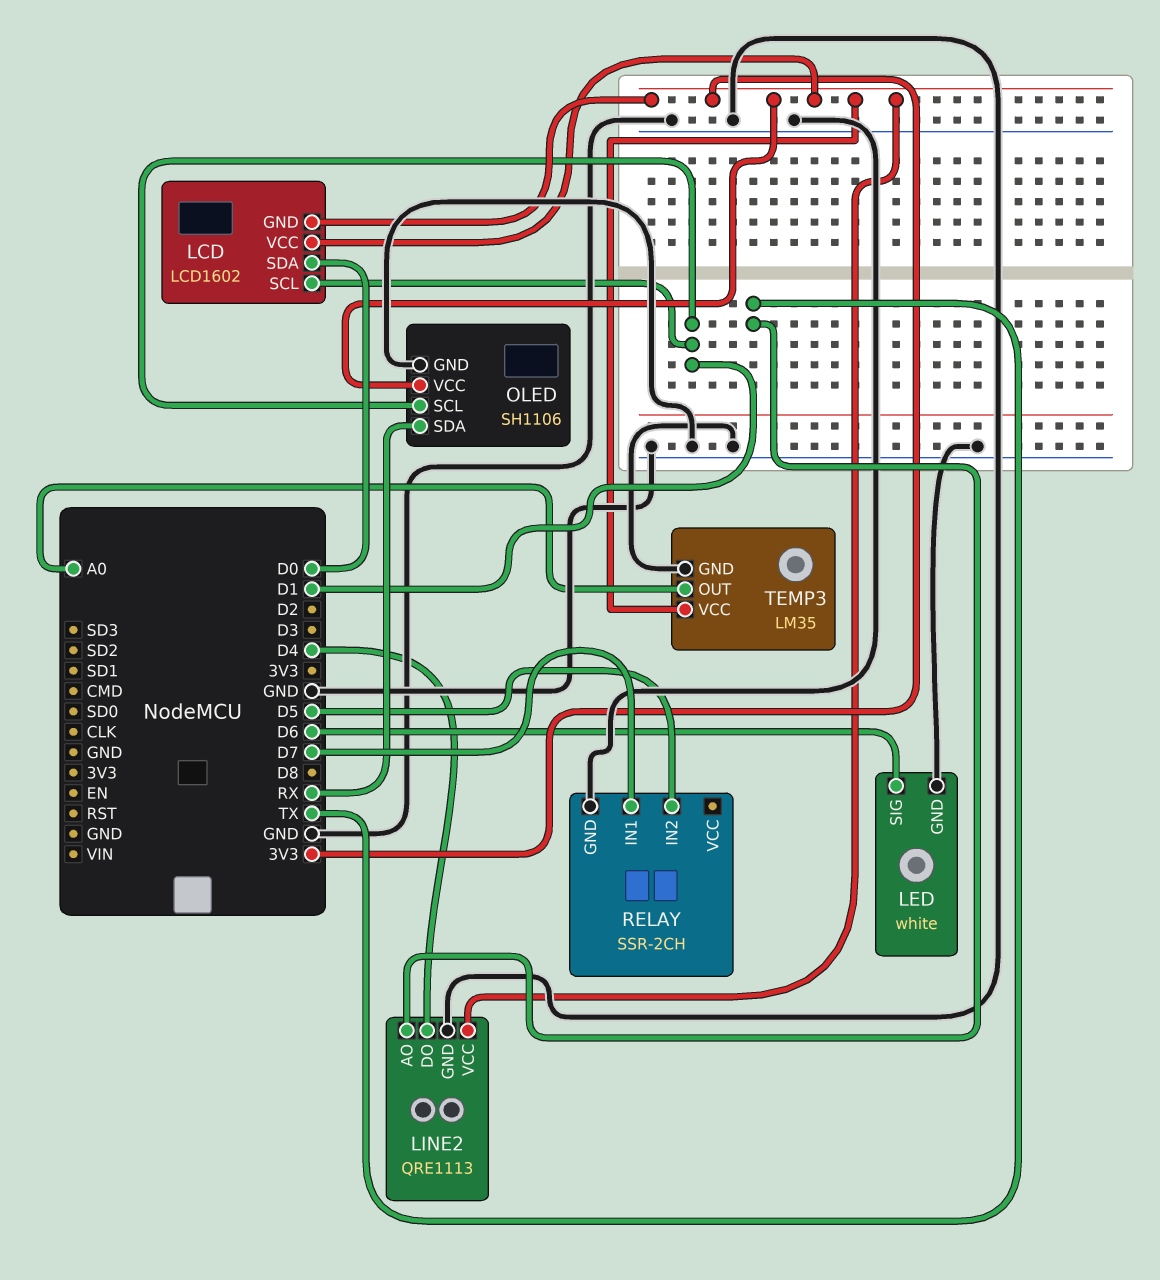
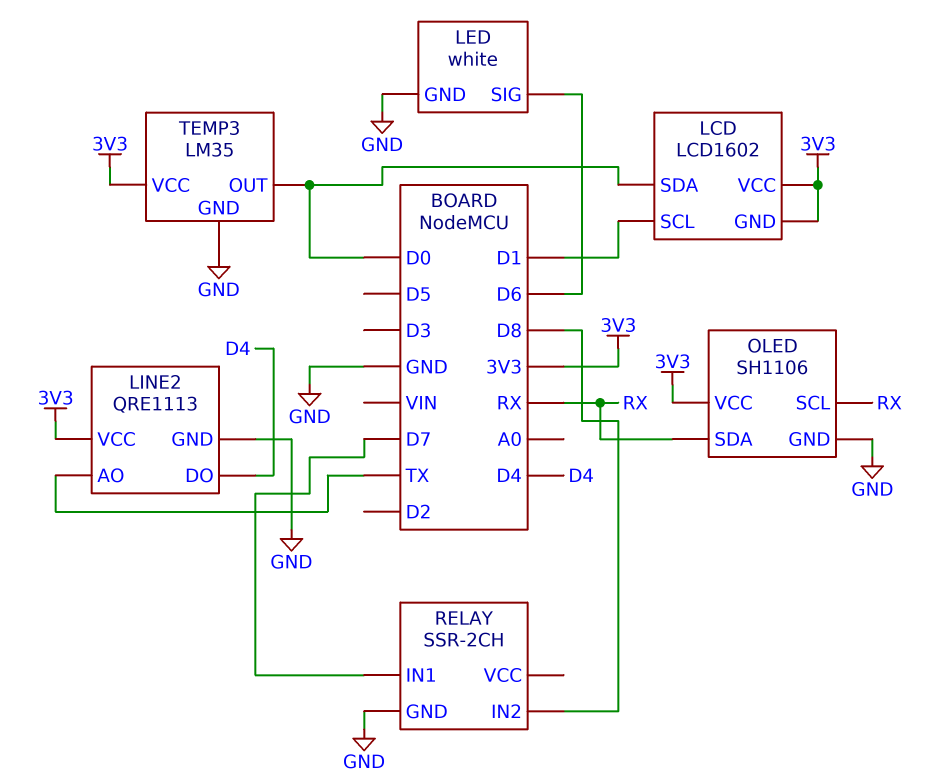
OLED pin SCL: D1 -> RX
RELAY pin IN2: D5 -> D8
TEMP3 pin OUT: A0 -> D0

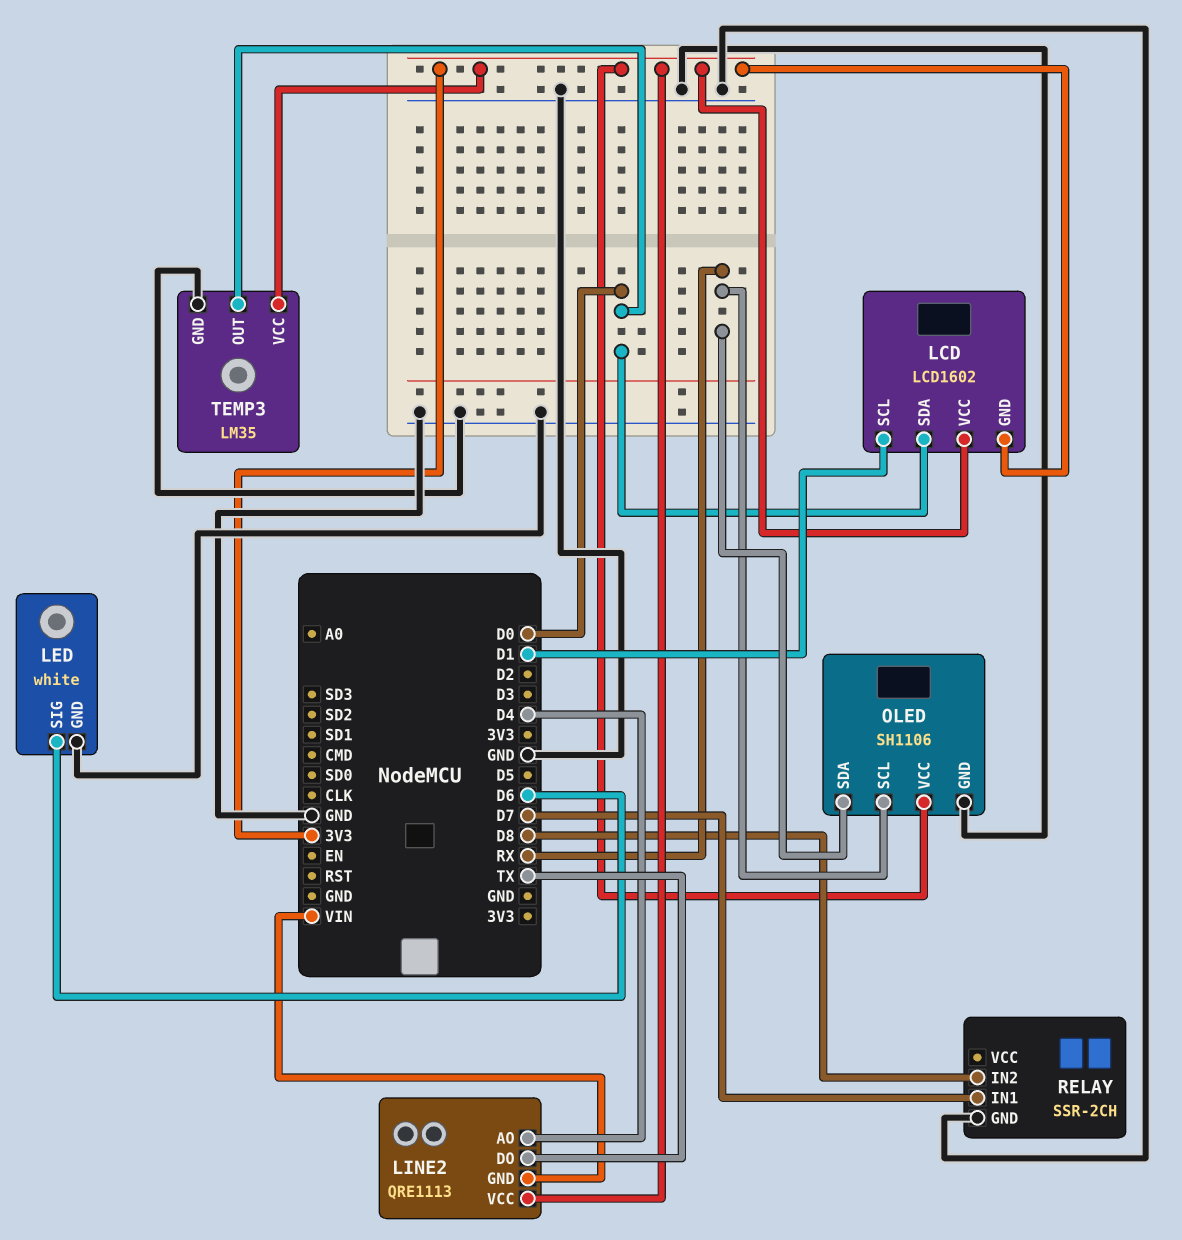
LINE2 pin AO: TX -> D4
LINE2 pin DO: D4 -> TX
LINE2 pin GND: GND -> VIN

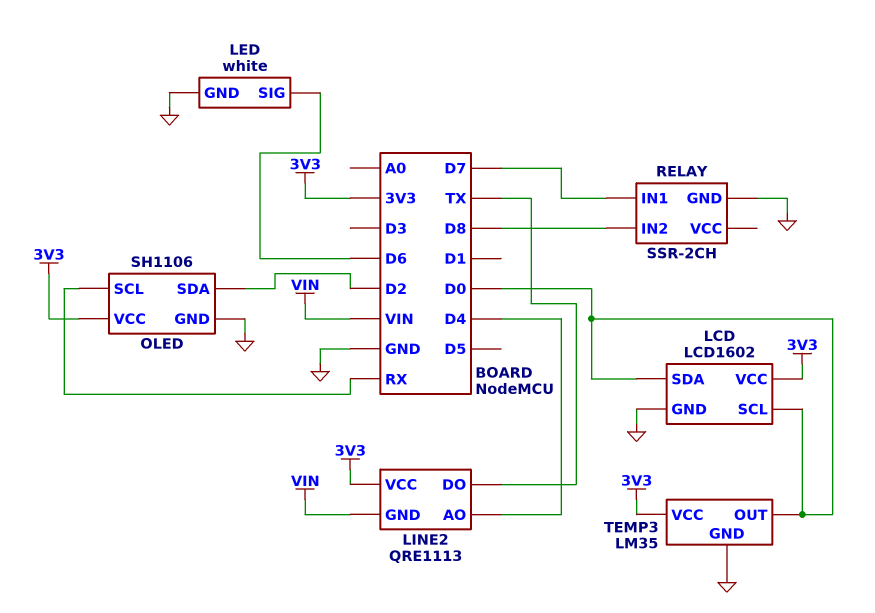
LCD pin GND: 3V3 -> GND
LCD pin SCL: D1 -> D0
OLED pin SDA: RX -> D2

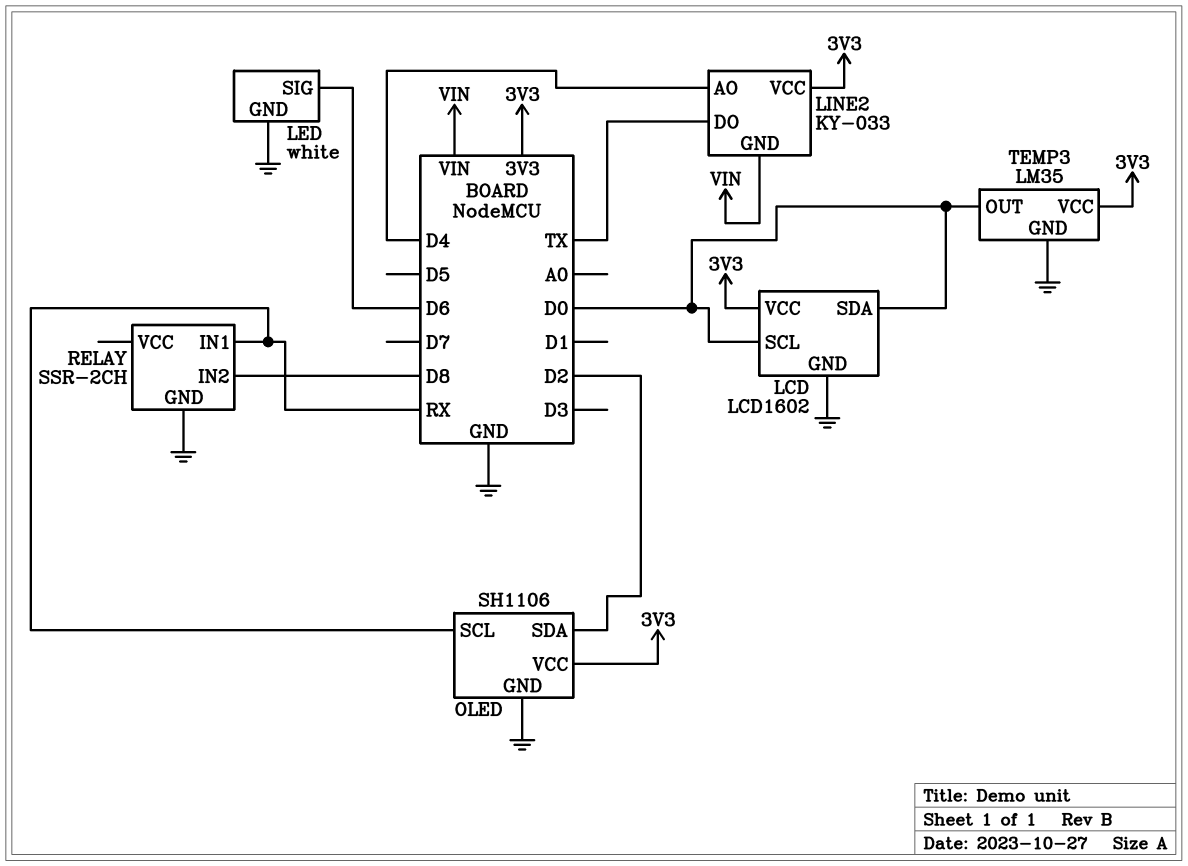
LINE2: QRE1113 -> KY-033
RELAY pin IN1: D7 -> RX

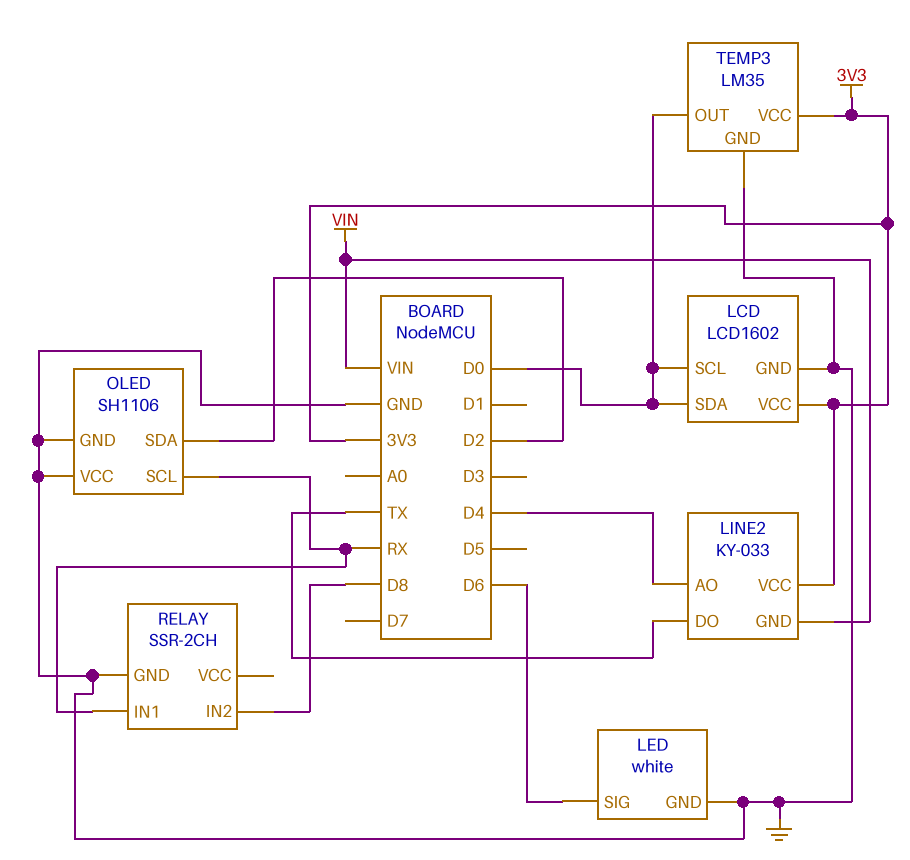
OLED pin VCC: 3V3 -> GND

